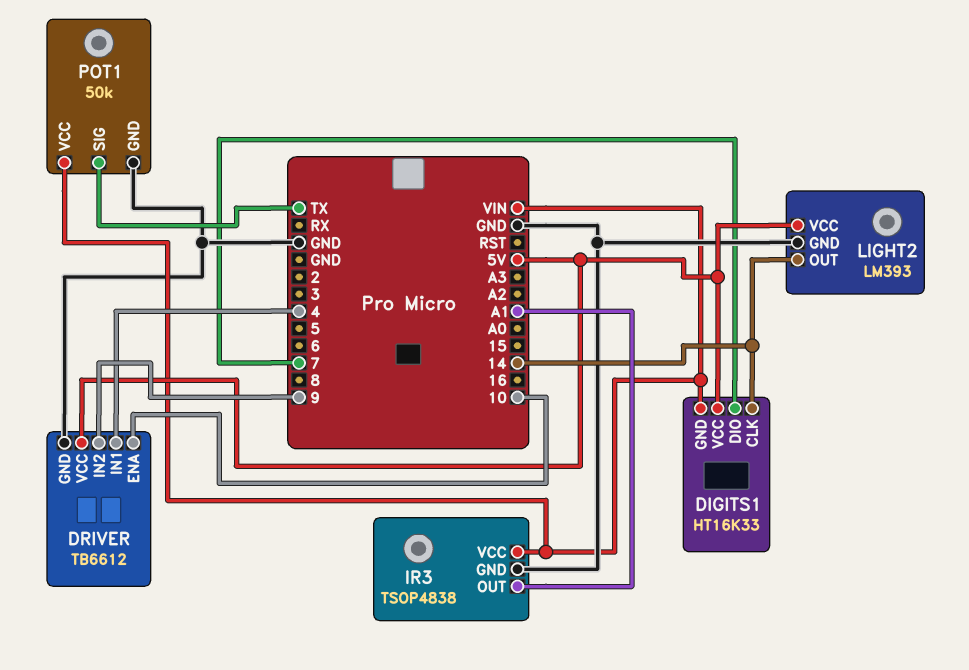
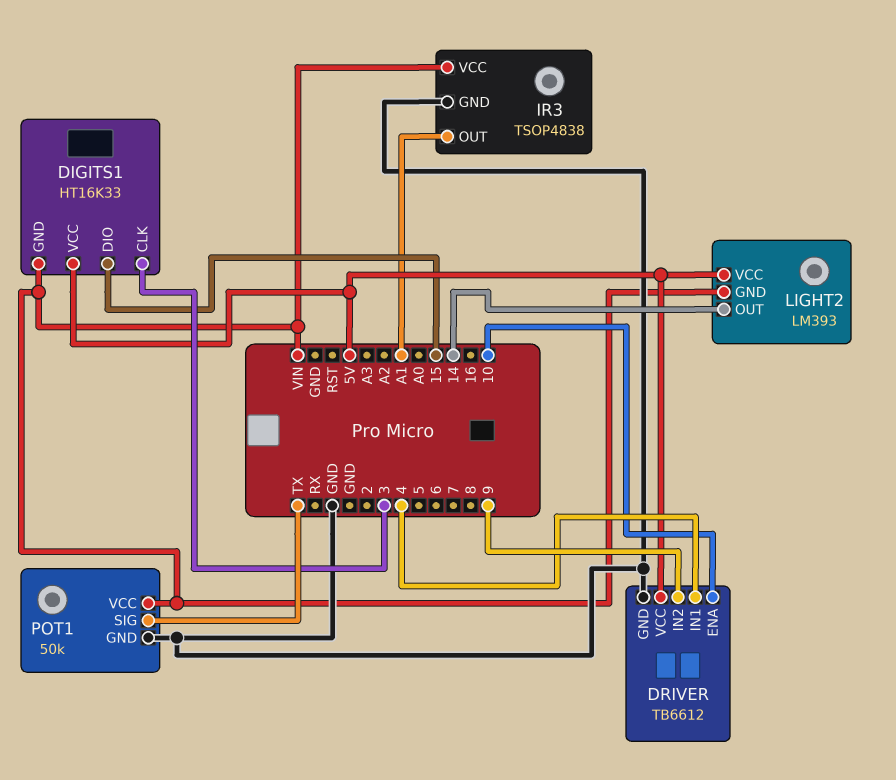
DIGITS1 pin CLK: 14 -> 3
DIGITS1 pin DIO: 7 -> 15
LIGHT2 pin GND: GND -> VIN

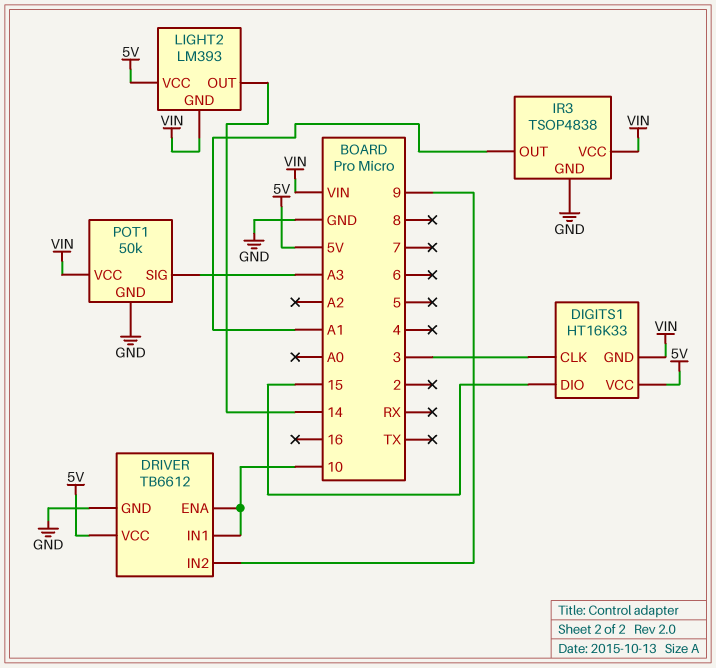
DRIVER pin IN1: 4 -> 10
POT1 pin SIG: TX -> A3

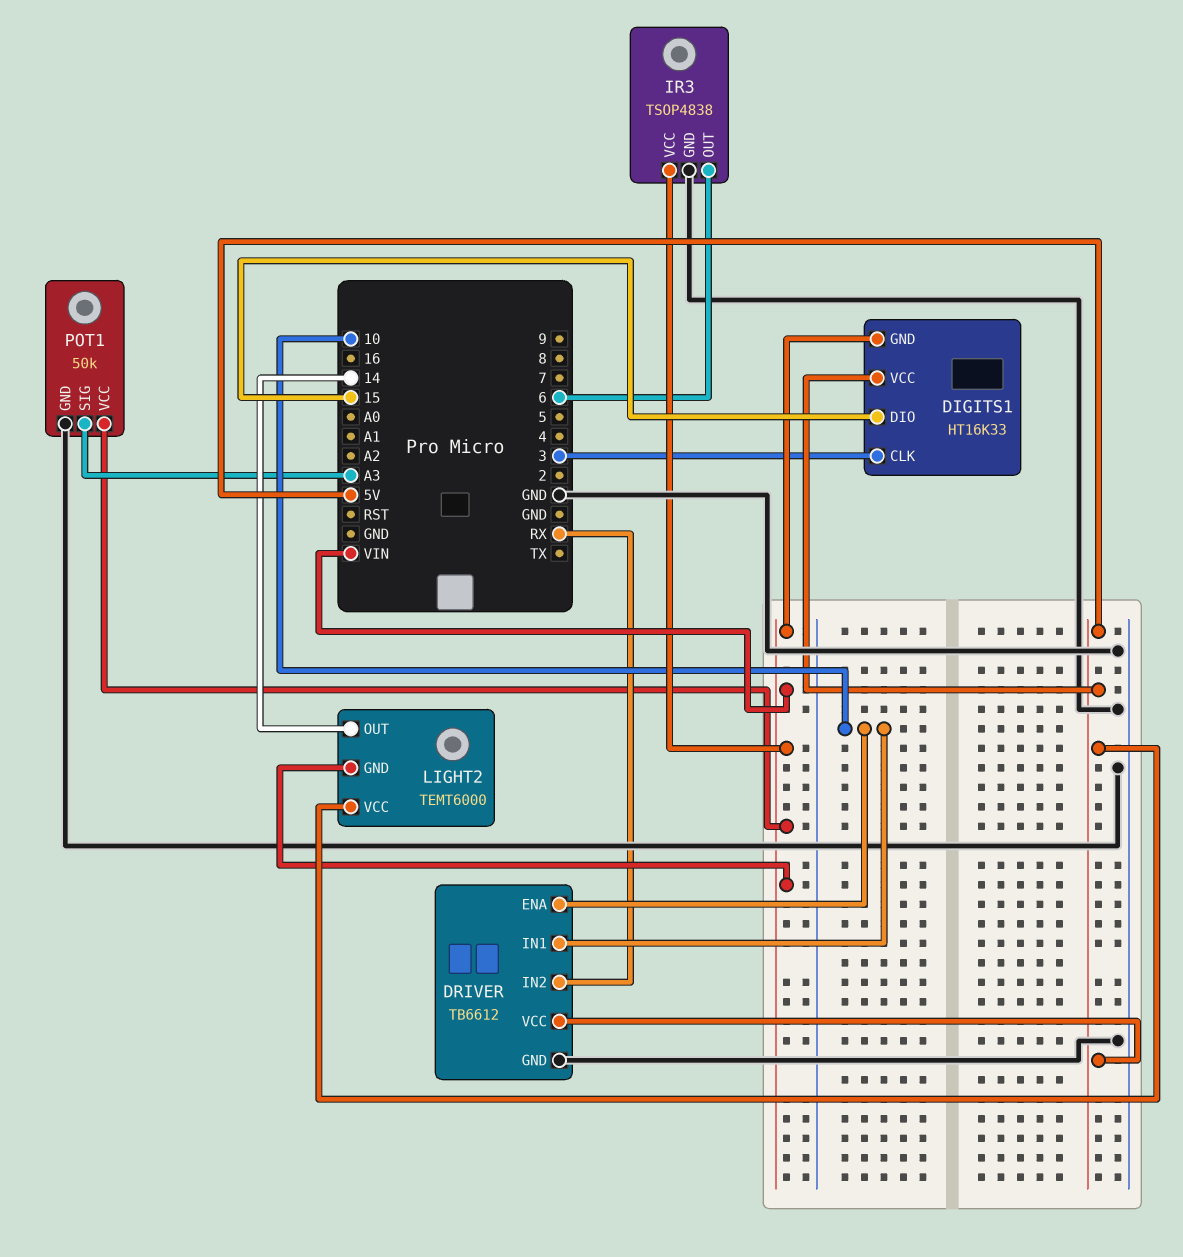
DRIVER pin IN2: 9 -> RX
IR3 pin OUT: A1 -> 6
LIGHT2: LM393 -> TEMT6000

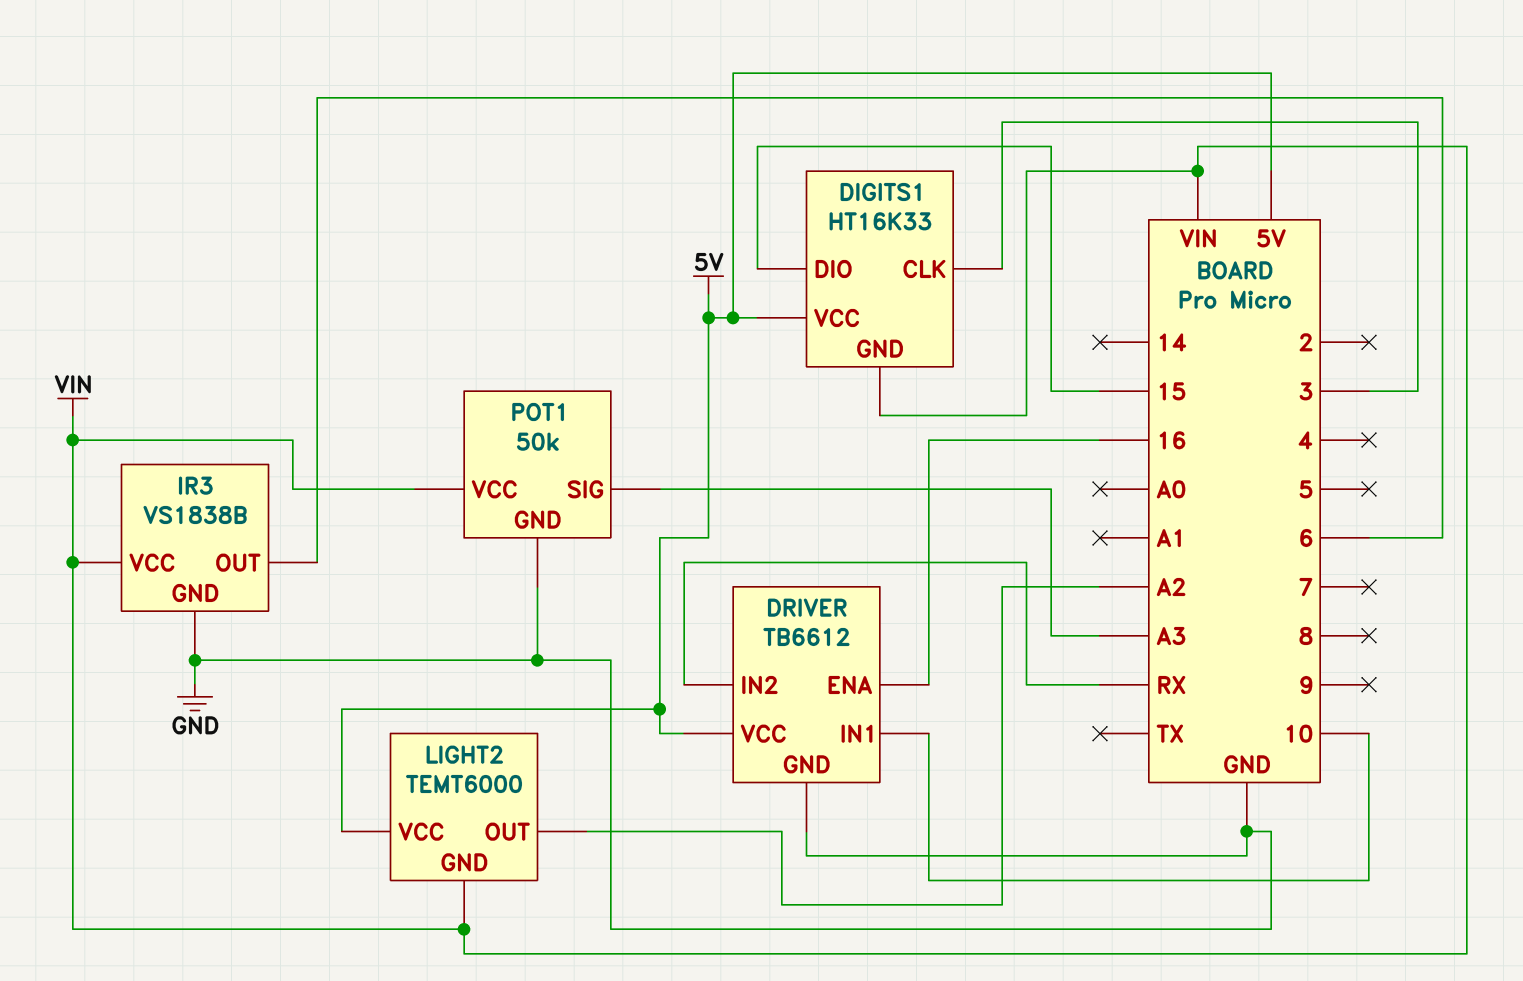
DRIVER pin ENA: 10 -> 16
IR3: TSOP4838 -> VS1838B
LIGHT2 pin OUT: 14 -> A2

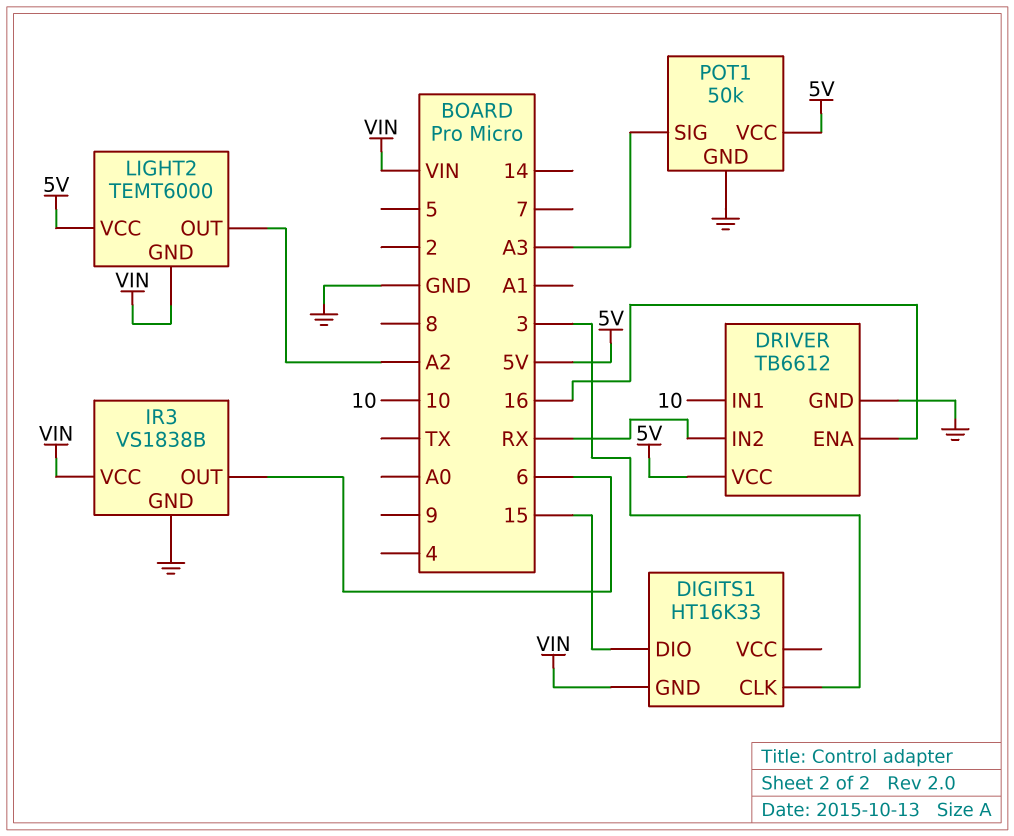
DIGITS1 pin VCC: 5V -> none
POT1 pin VCC: VIN -> 5V

